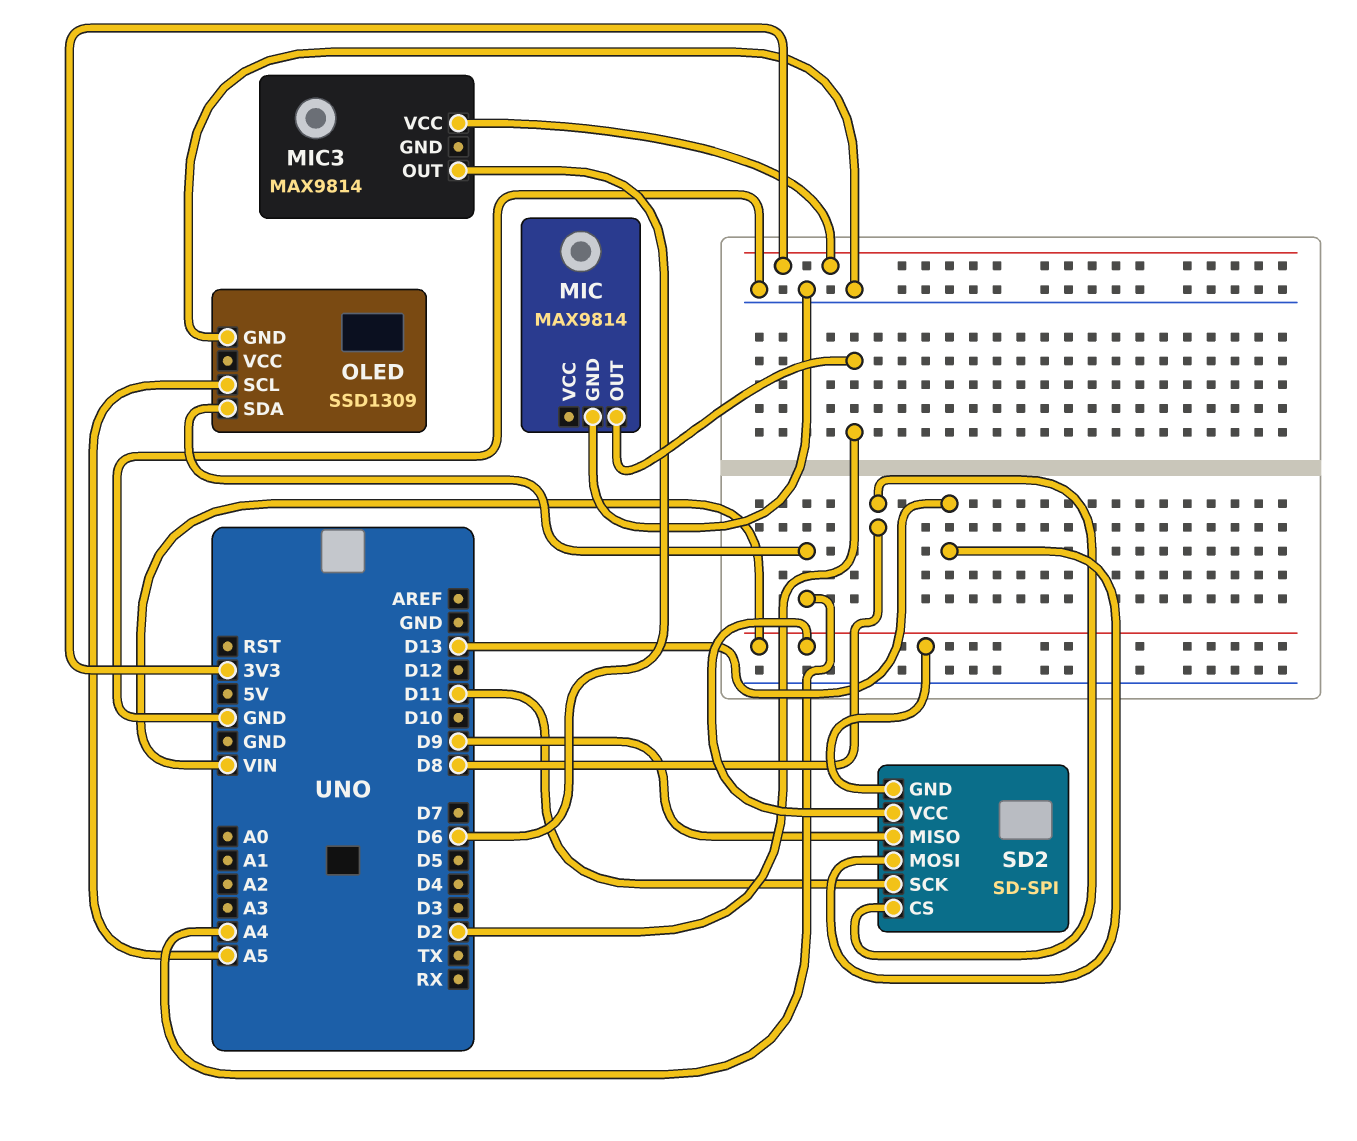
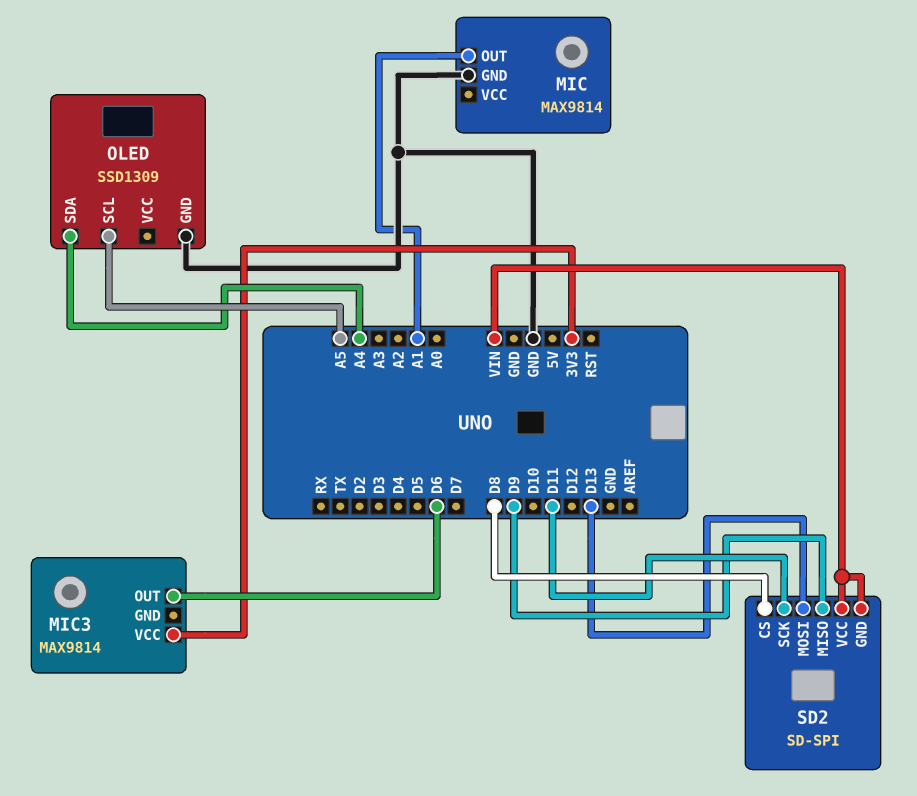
MIC pin OUT: D2 -> A1

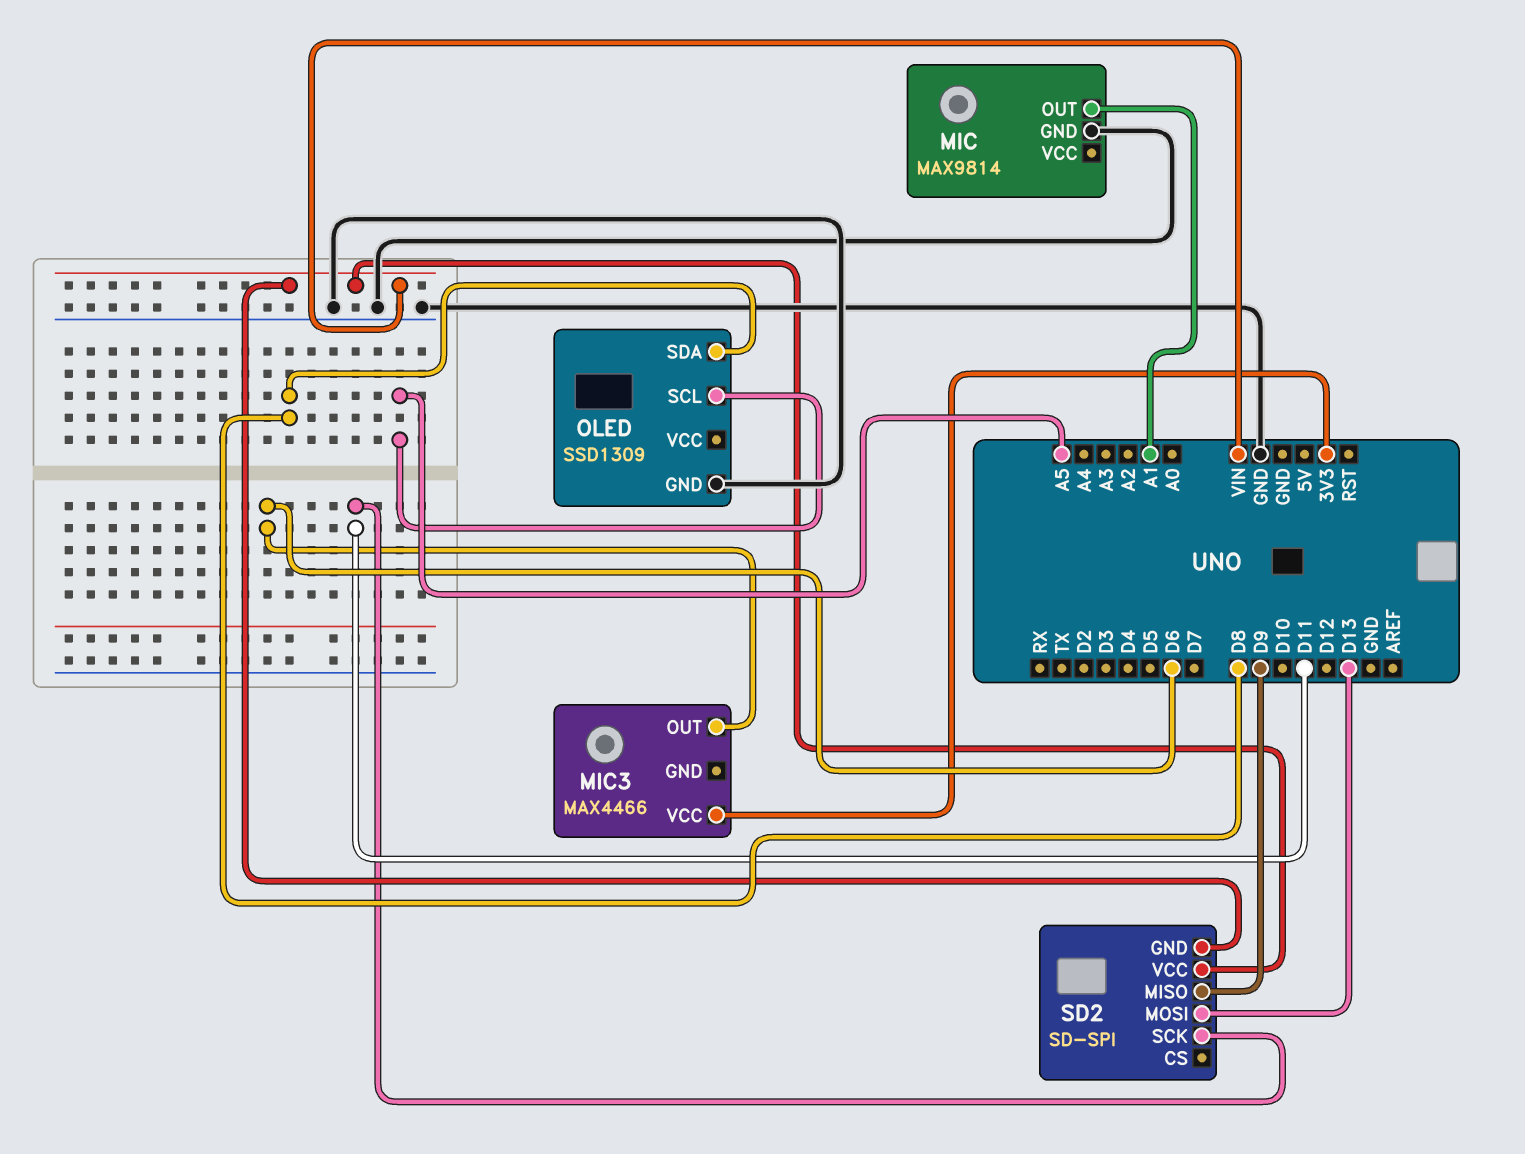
MIC3: MAX9814 -> MAX4466
OLED pin SDA: A4 -> D8
SD2 pin CS: D8 -> none

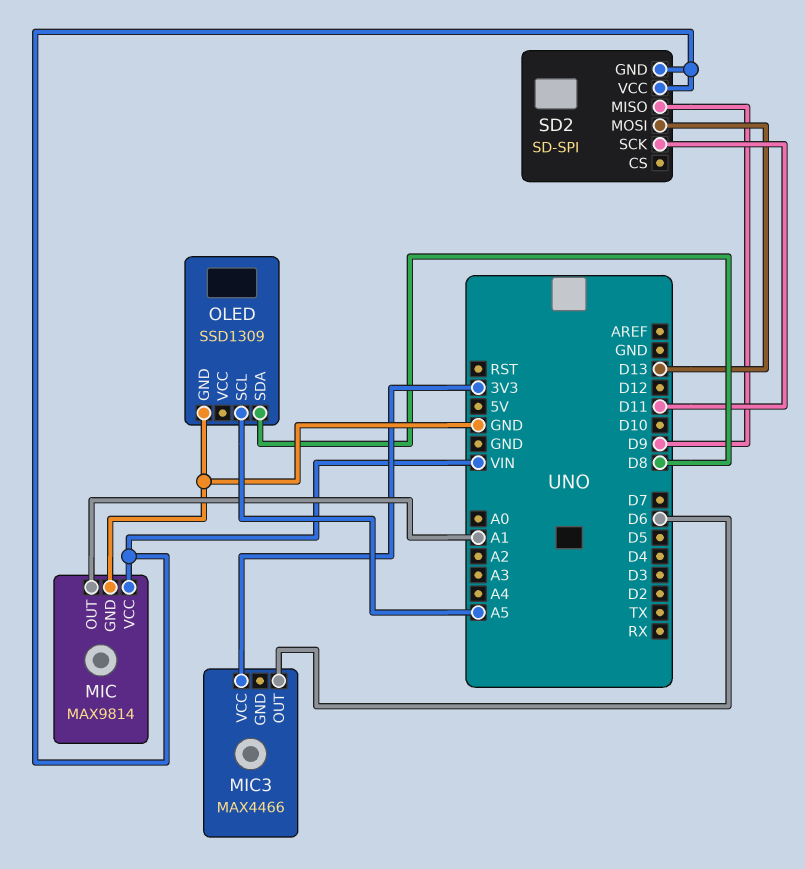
MIC pin VCC: none -> VIN

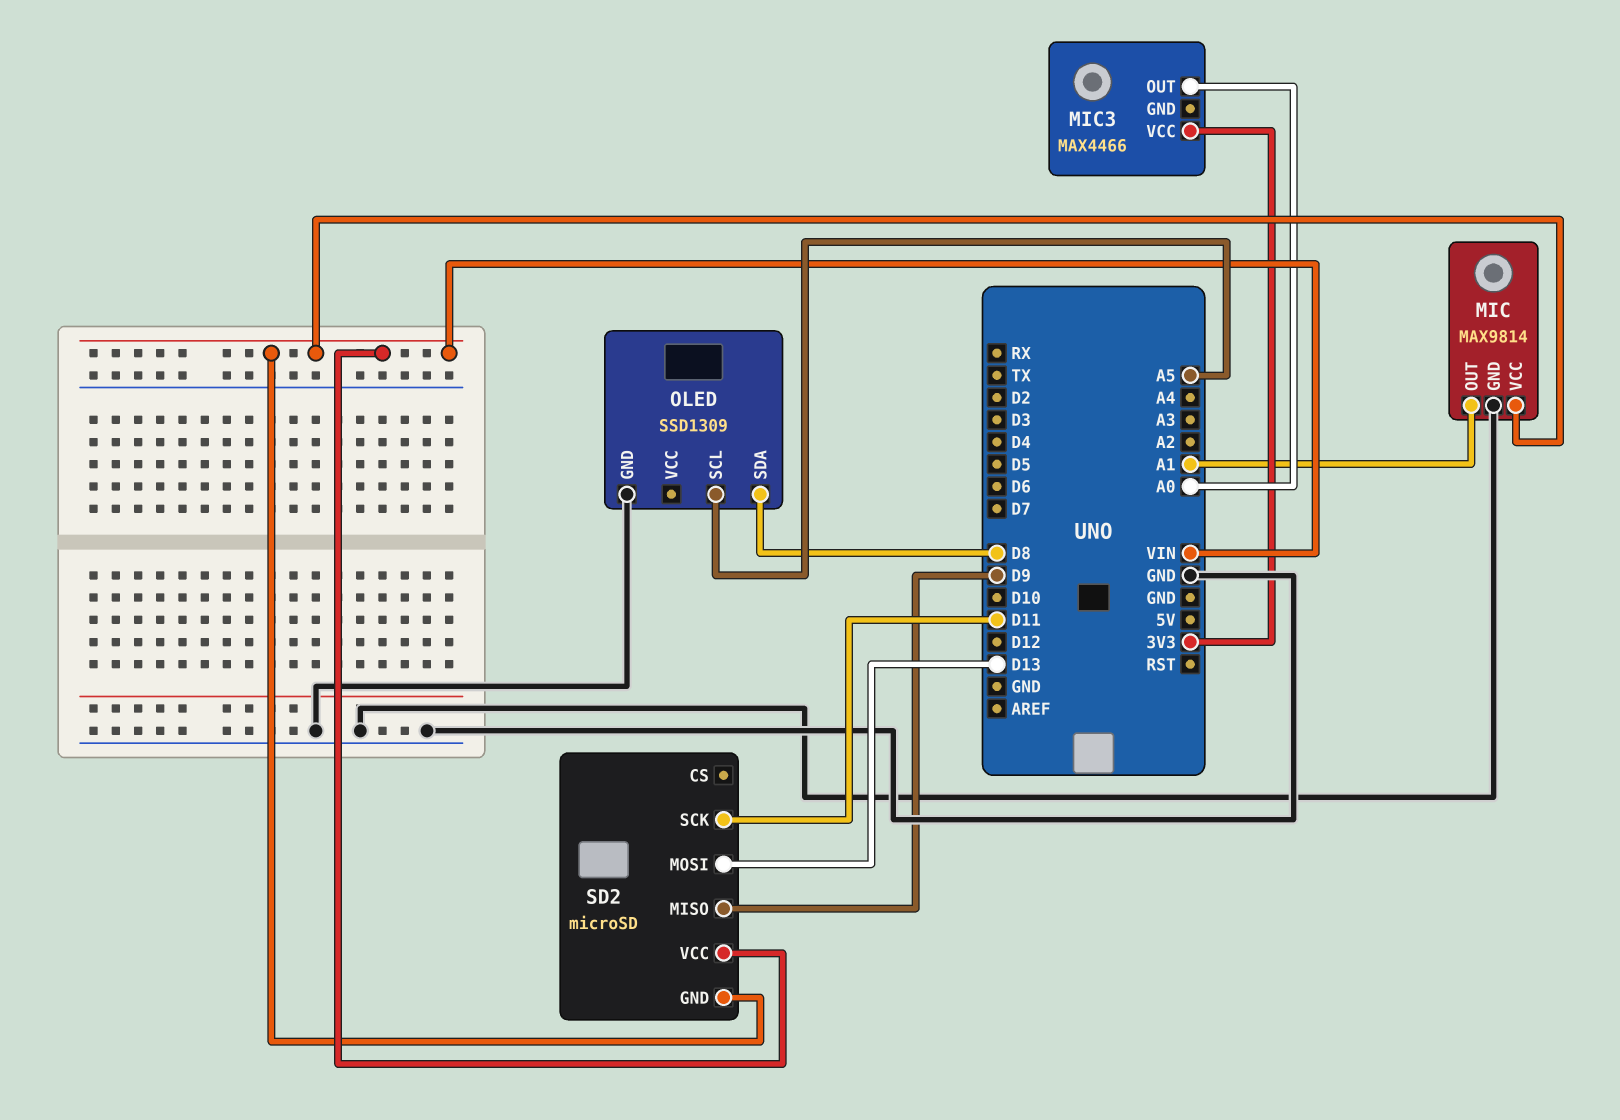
MIC3 pin OUT: D6 -> A0
SD2: SD-SPI -> microSD

